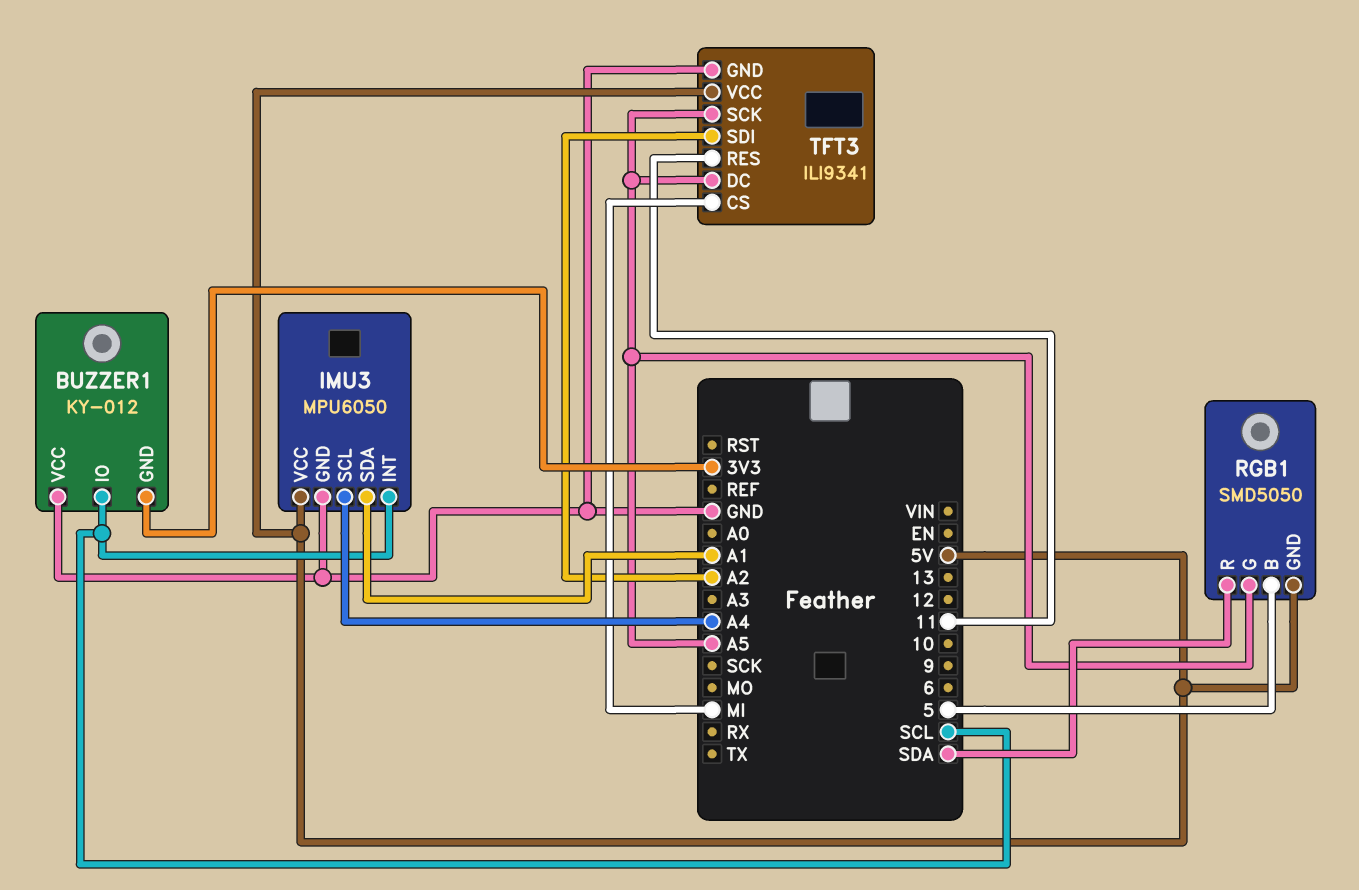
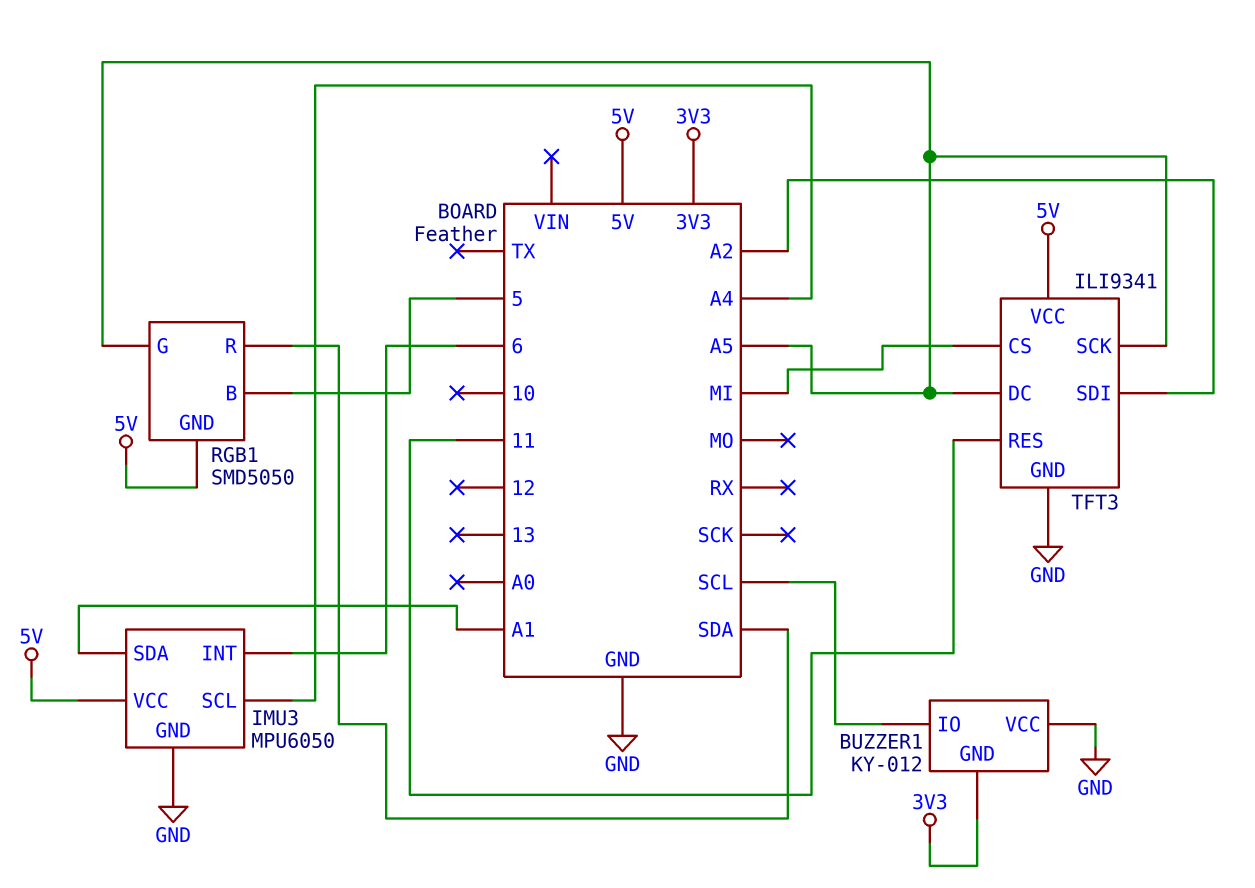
IMU3 pin INT: SCL -> 6

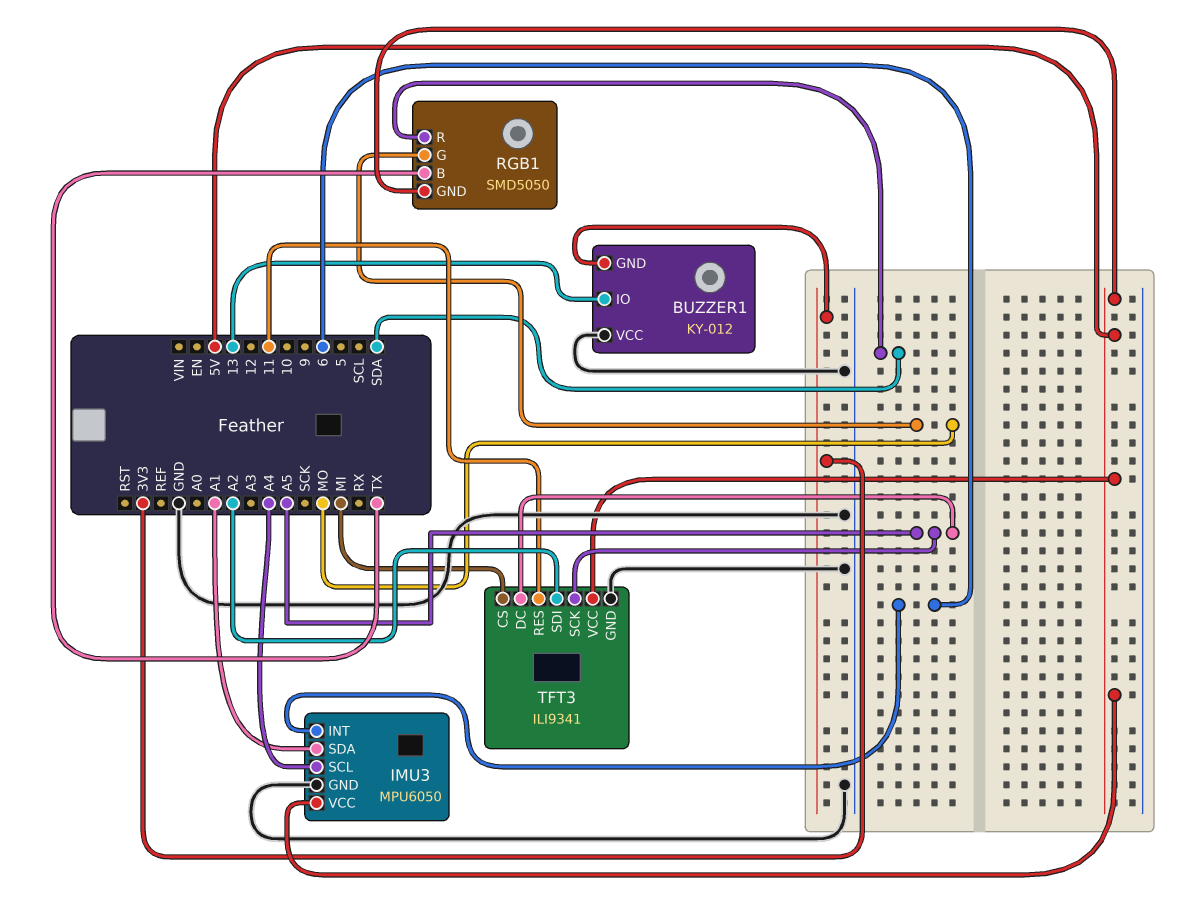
BUZZER1 pin IO: SCL -> 13
RGB1 pin B: 5 -> TX
RGB1 pin G: A5 -> MO

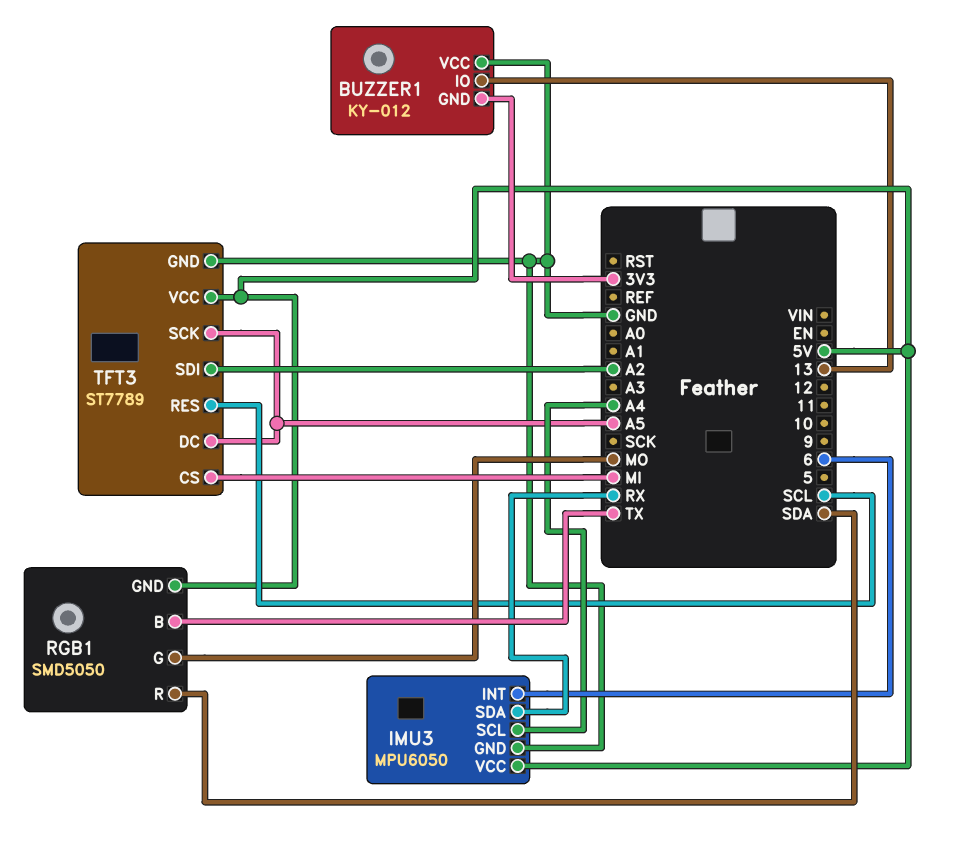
IMU3 pin SDA: A1 -> RX
TFT3: ILI9341 -> ST7789
TFT3 pin RES: 11 -> SCL

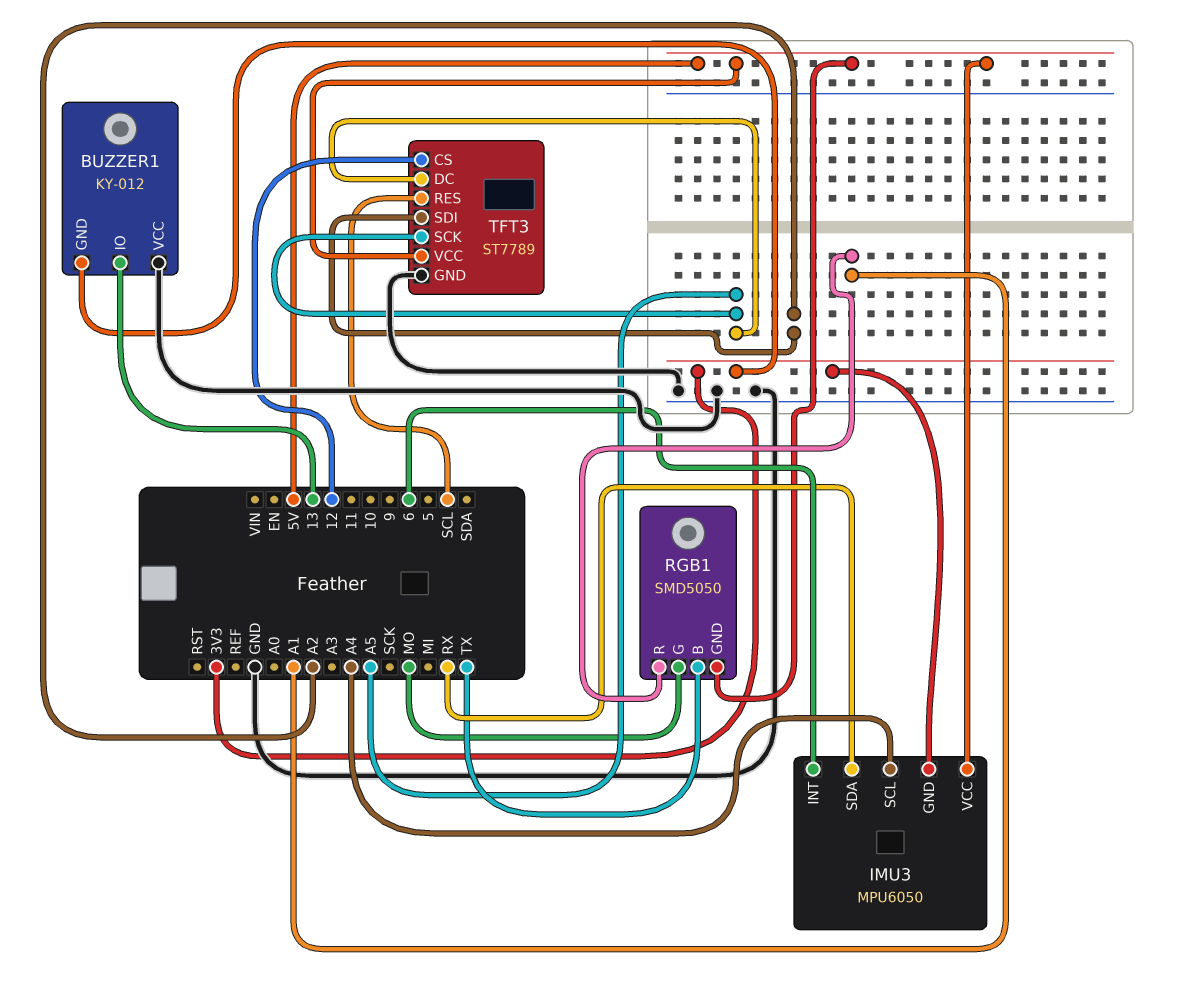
IMU3 pin GND: GND -> 3V3
RGB1 pin R: SDA -> A1
TFT3 pin CS: MI -> 12

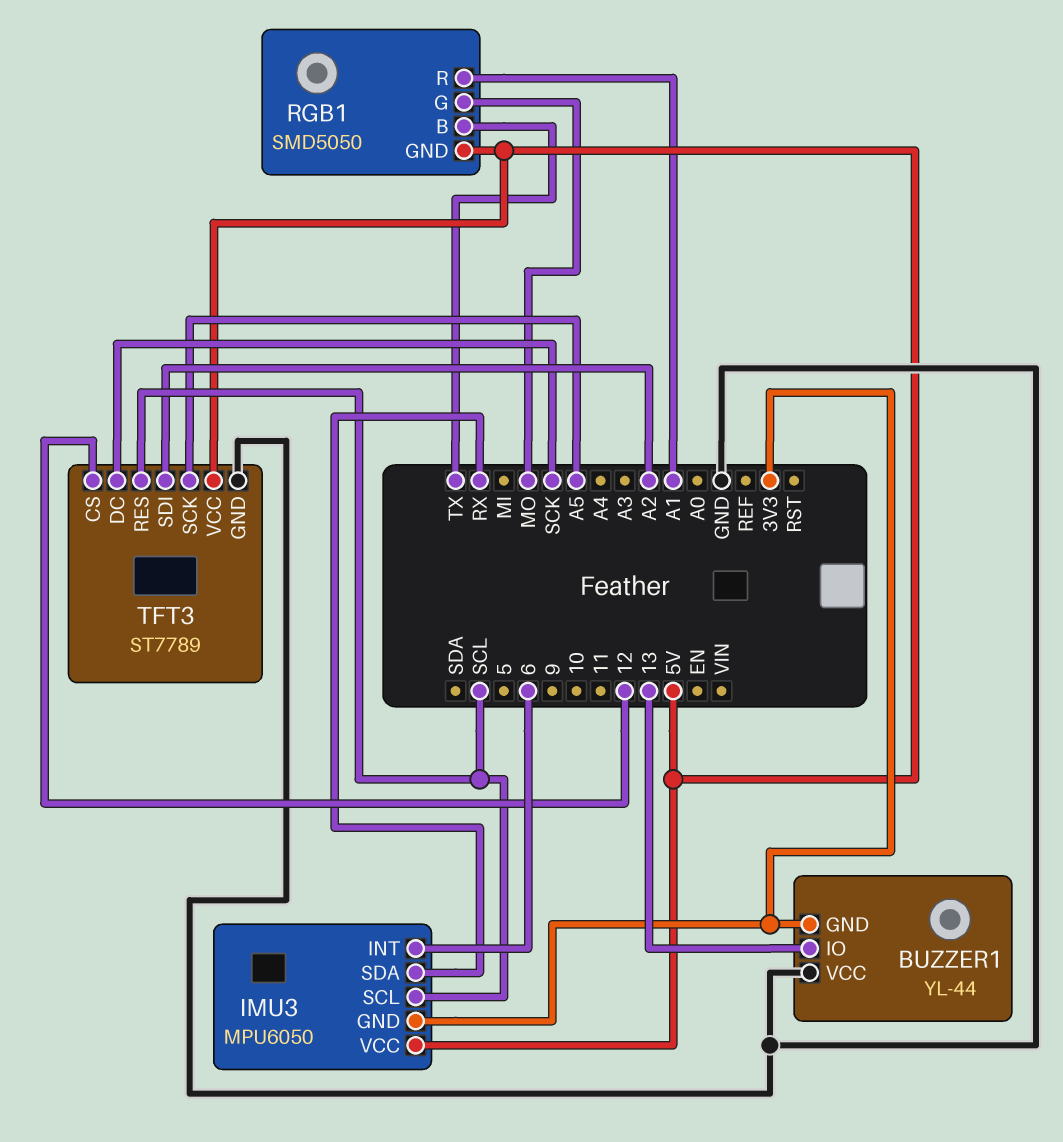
BUZZER1: KY-012 -> YL-44
IMU3 pin SCL: A4 -> SCL
TFT3 pin DC: A5 -> SCK

